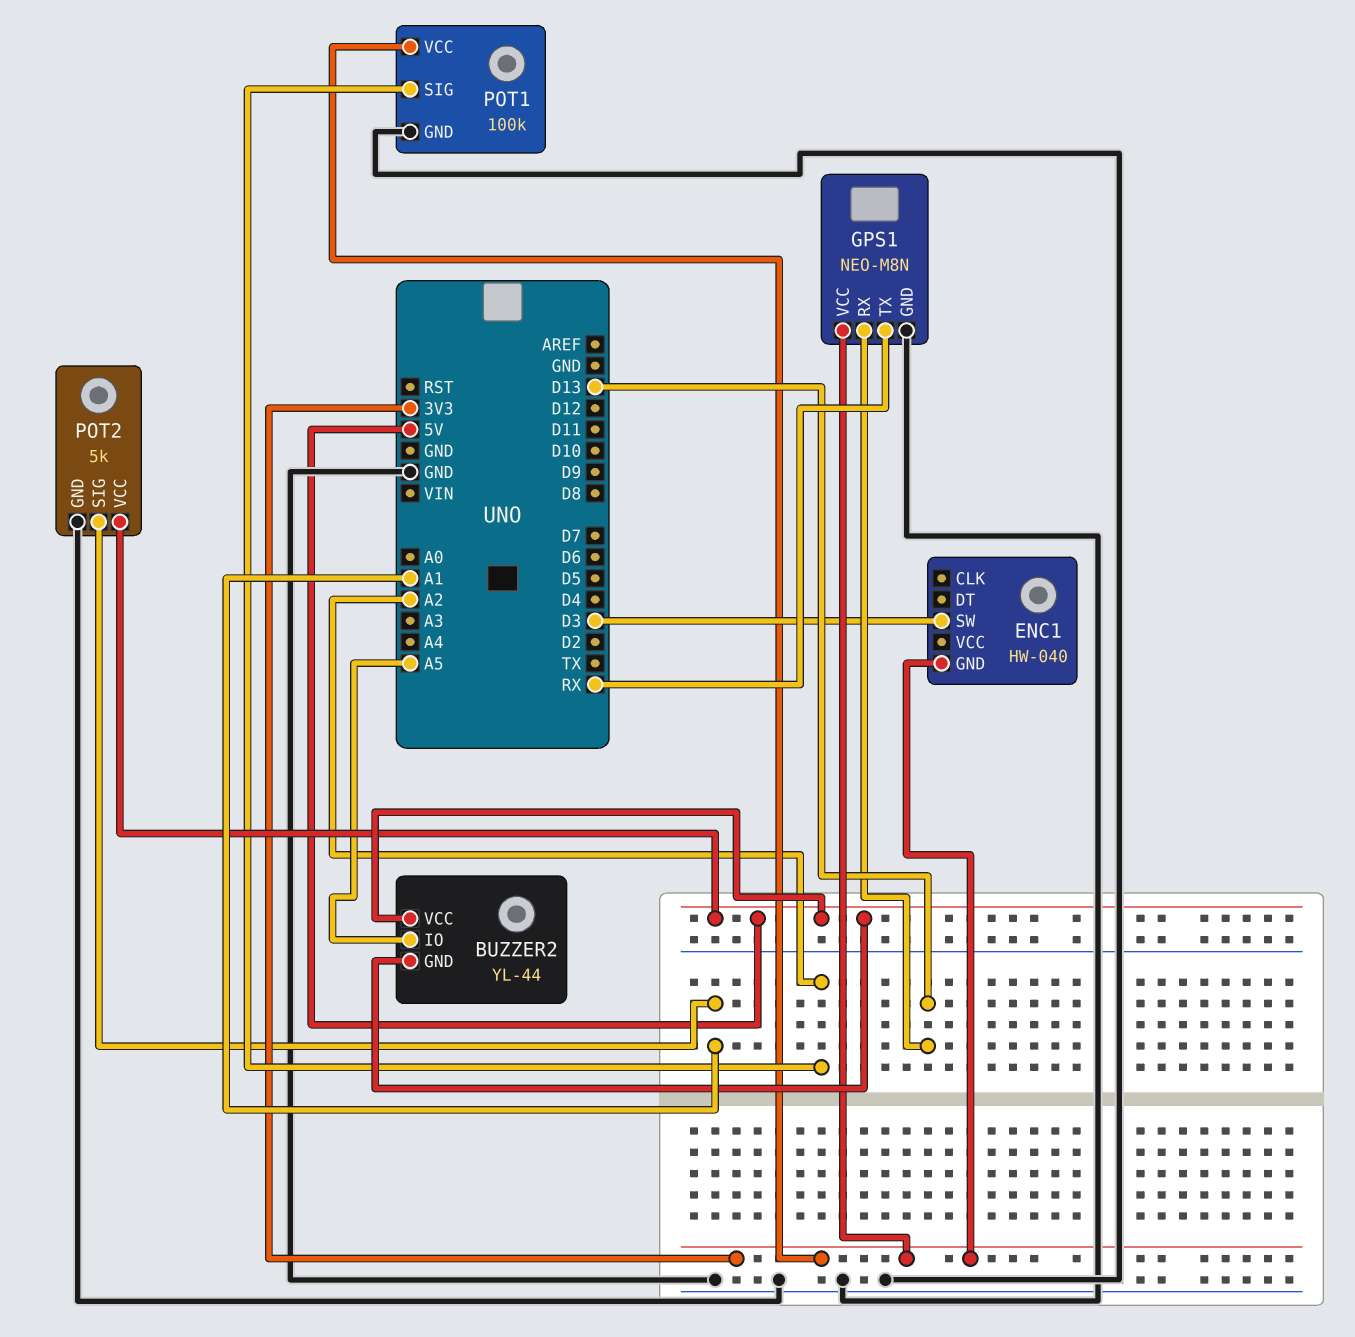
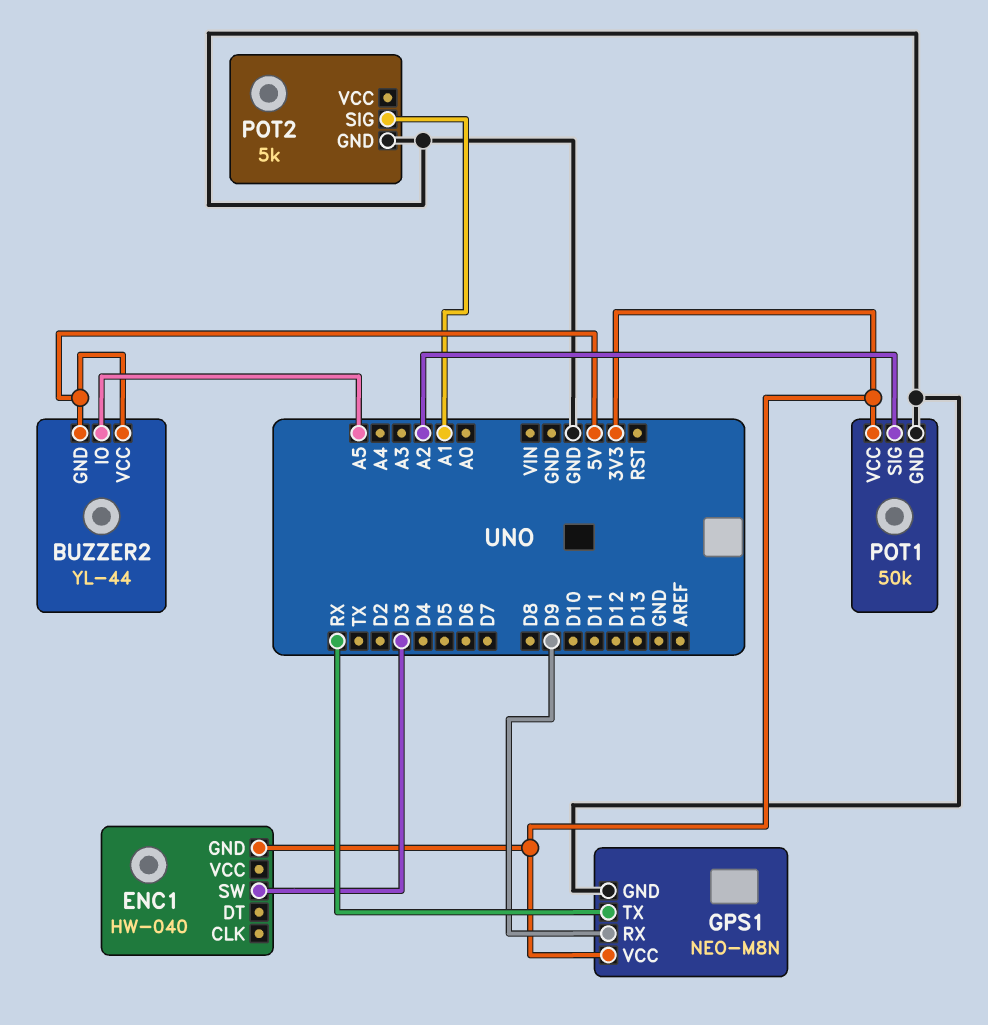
GPS1 pin RX: D13 -> D9
POT1: 100k -> 50k
POT2 pin VCC: 5V -> none

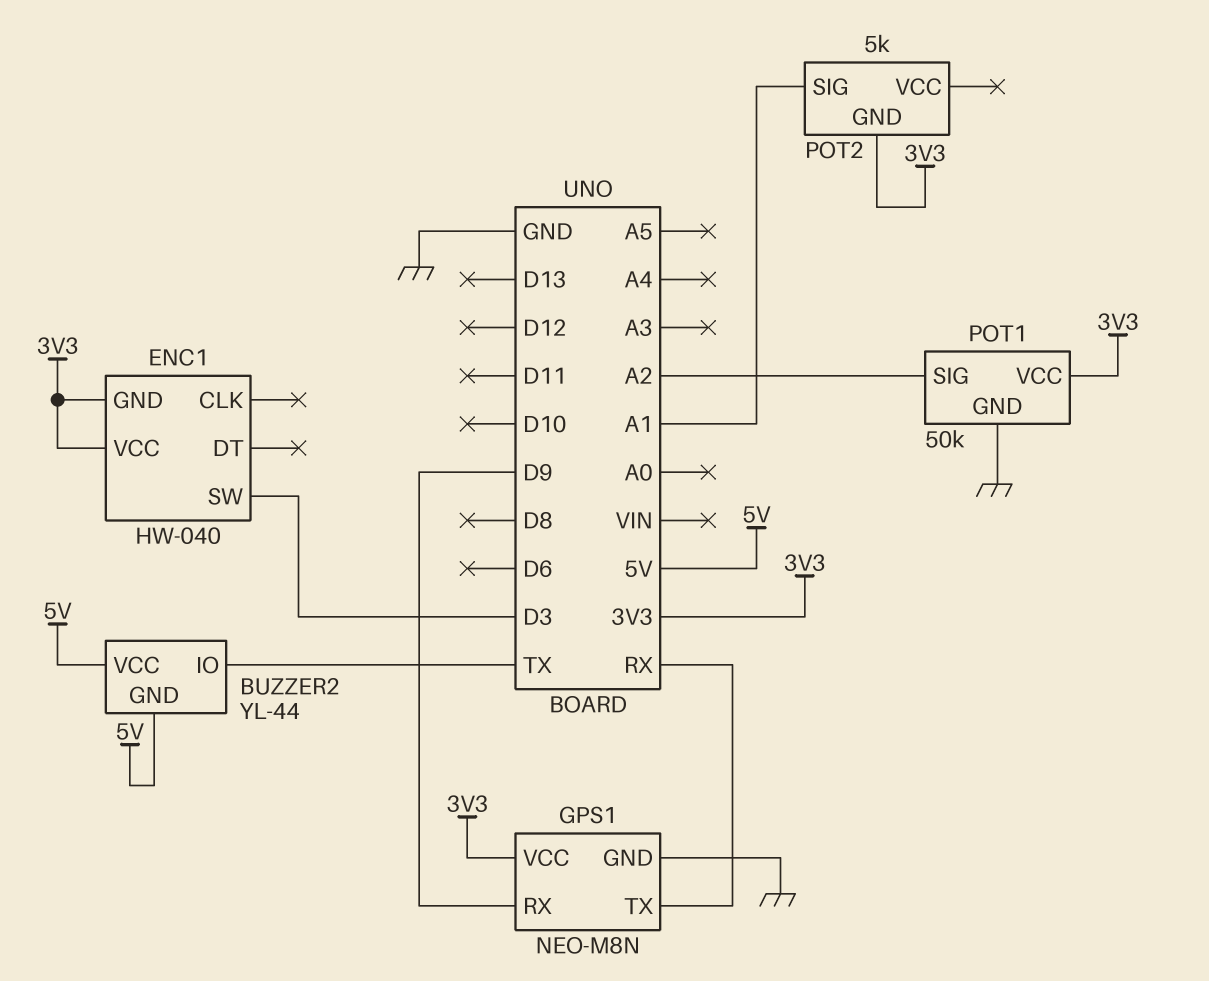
BUZZER2 pin IO: A5 -> TX
ENC1 pin VCC: none -> 3V3
POT2 pin GND: GND -> 3V3

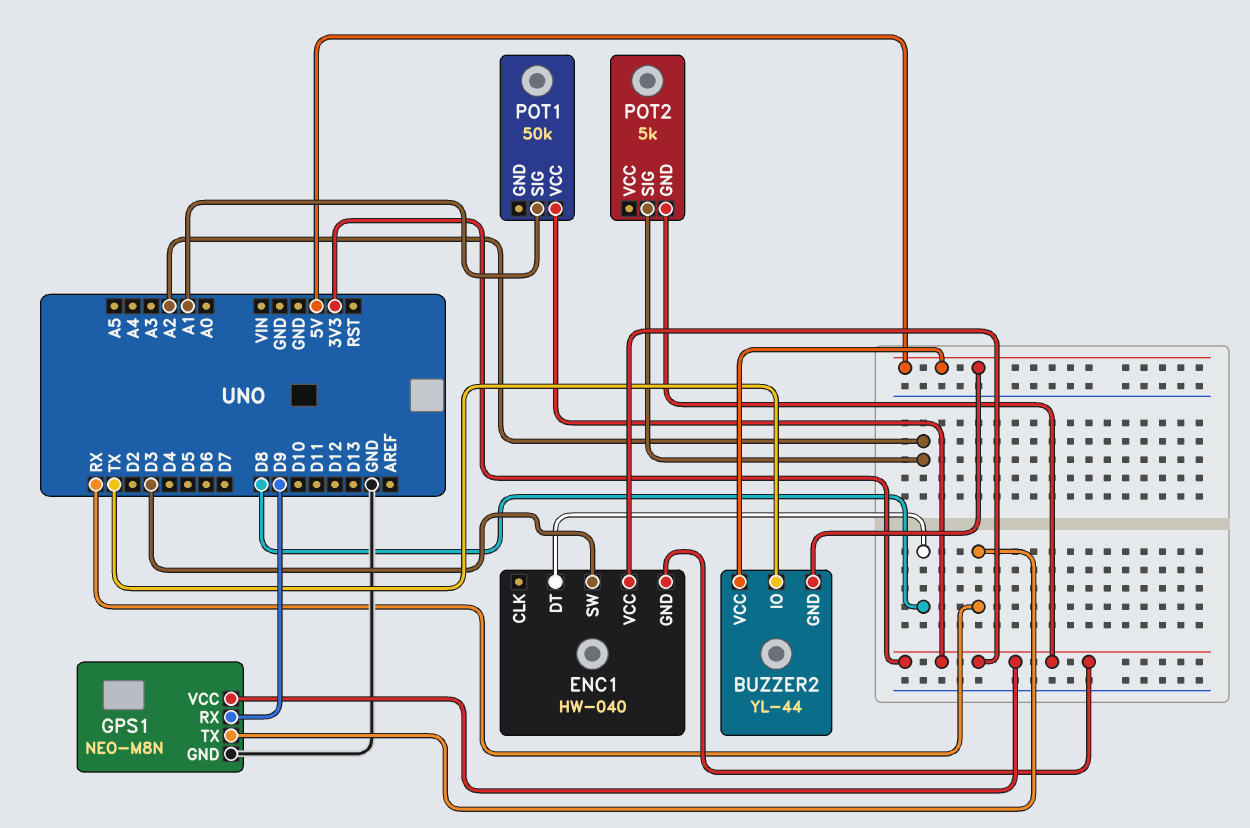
ENC1 pin DT: none -> D8
POT1 pin GND: GND -> none
POT1 pin SIG: A2 -> A1
POT2 pin SIG: A1 -> A2

